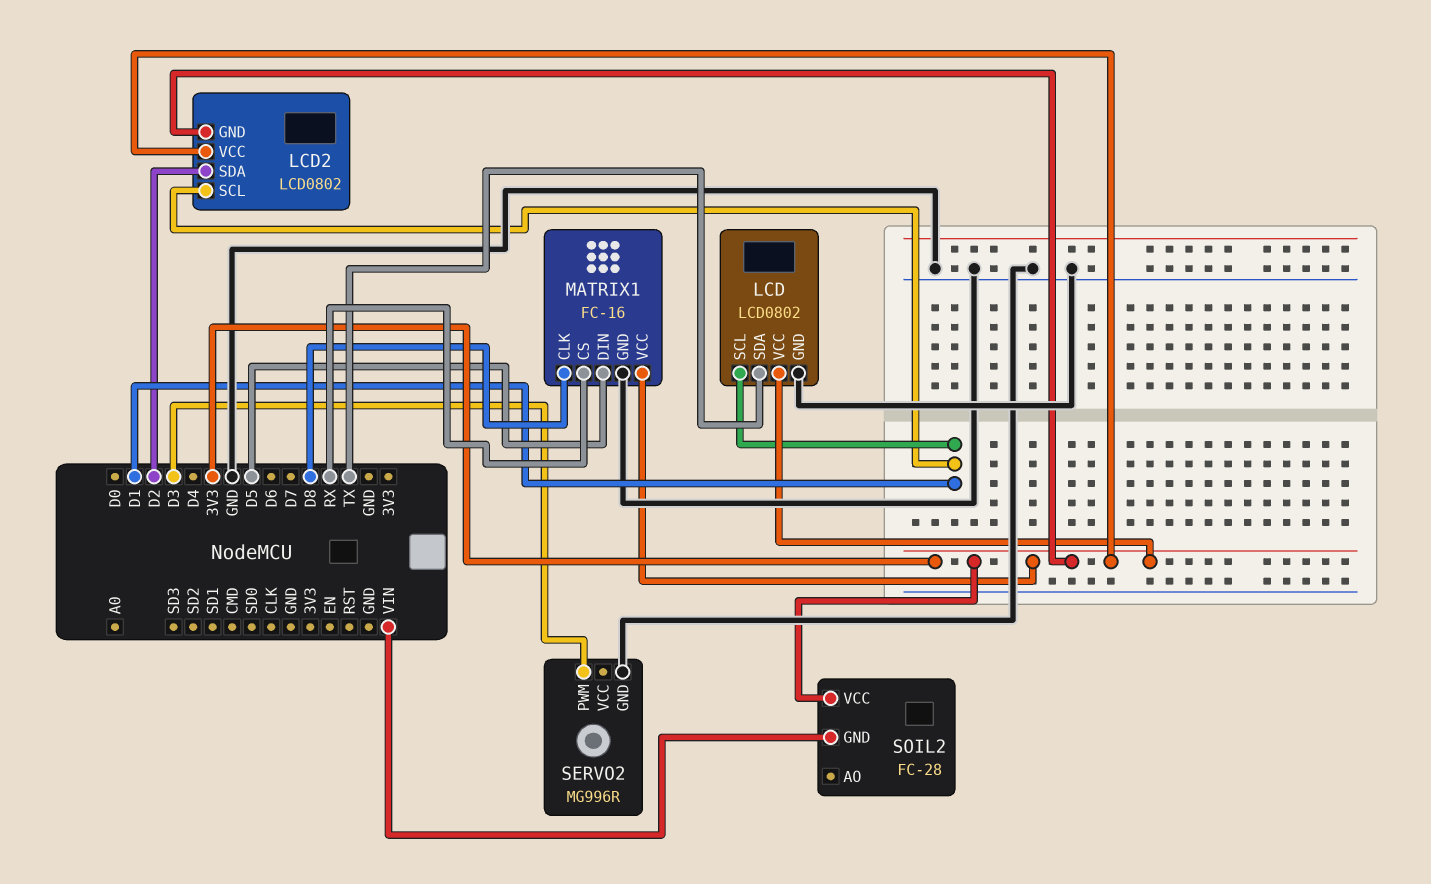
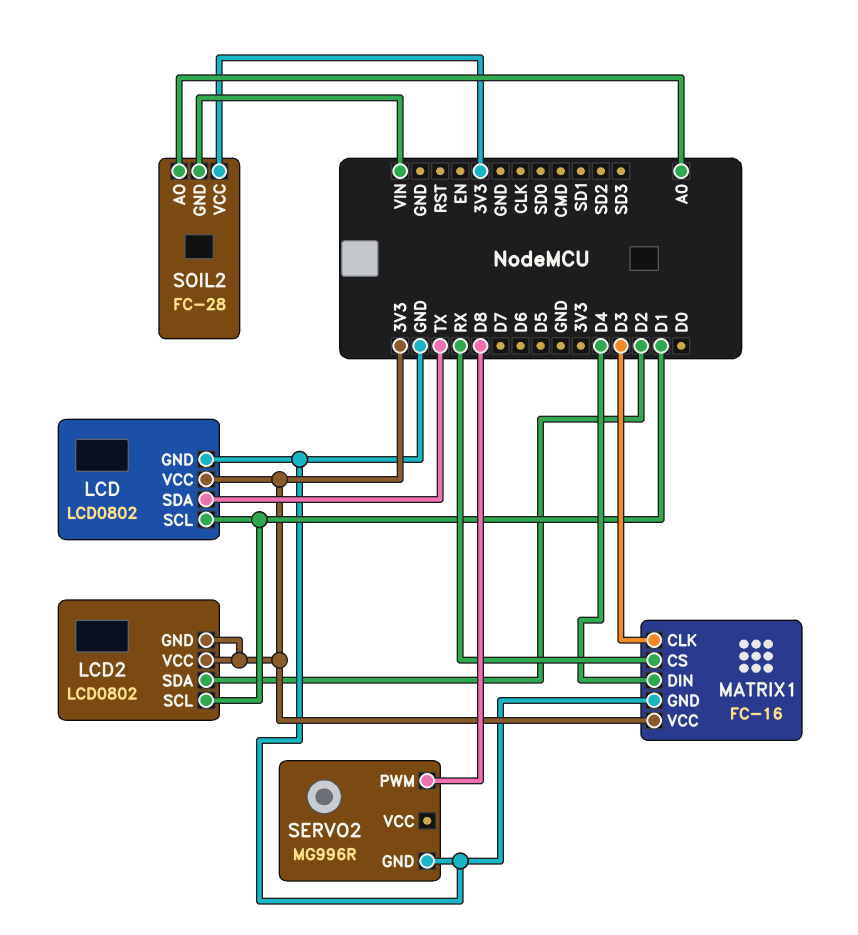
MATRIX1 pin CLK: D8 -> D3
MATRIX1 pin DIN: D5 -> D4
SERVO2 pin PWM: D3 -> D8
SOIL2 pin AO: none -> A0

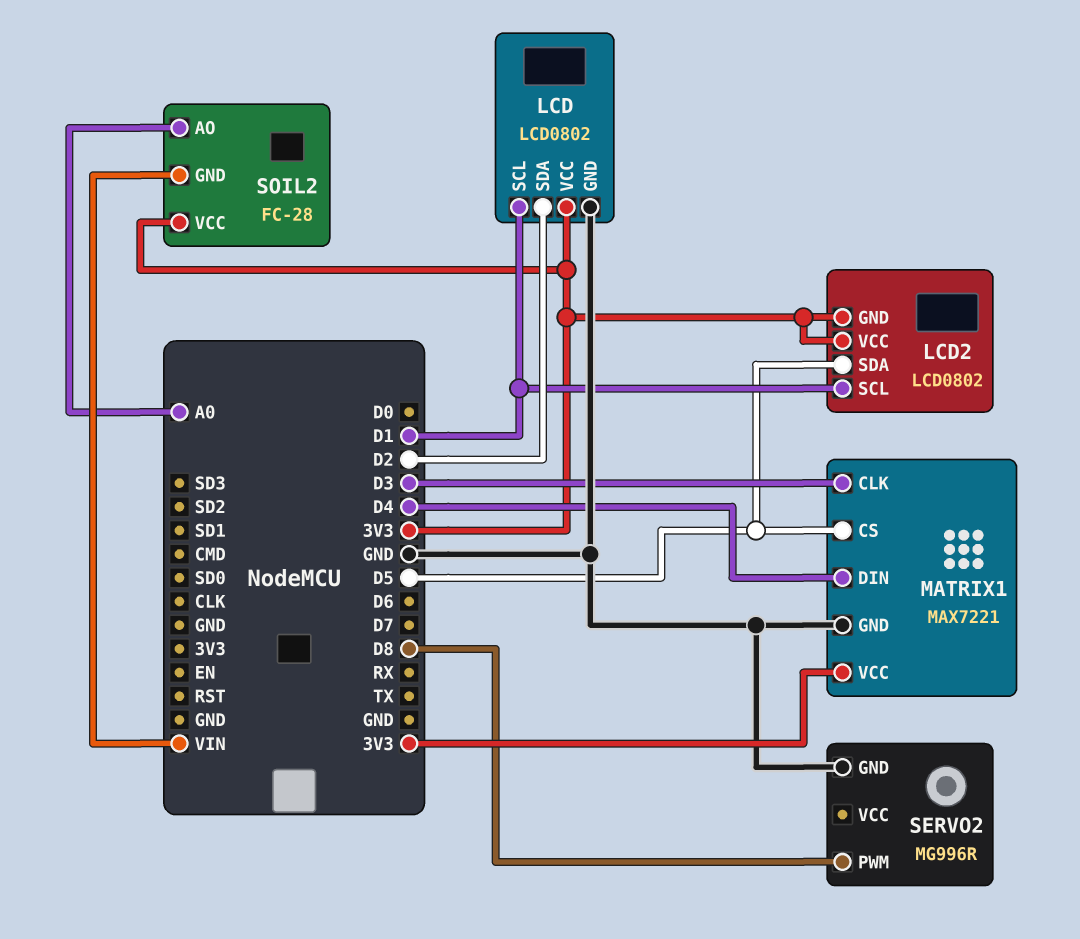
LCD pin SDA: TX -> D2
LCD2 pin SDA: D2 -> D5
MATRIX1: FC-16 -> MAX7221
MATRIX1 pin CS: RX -> D5

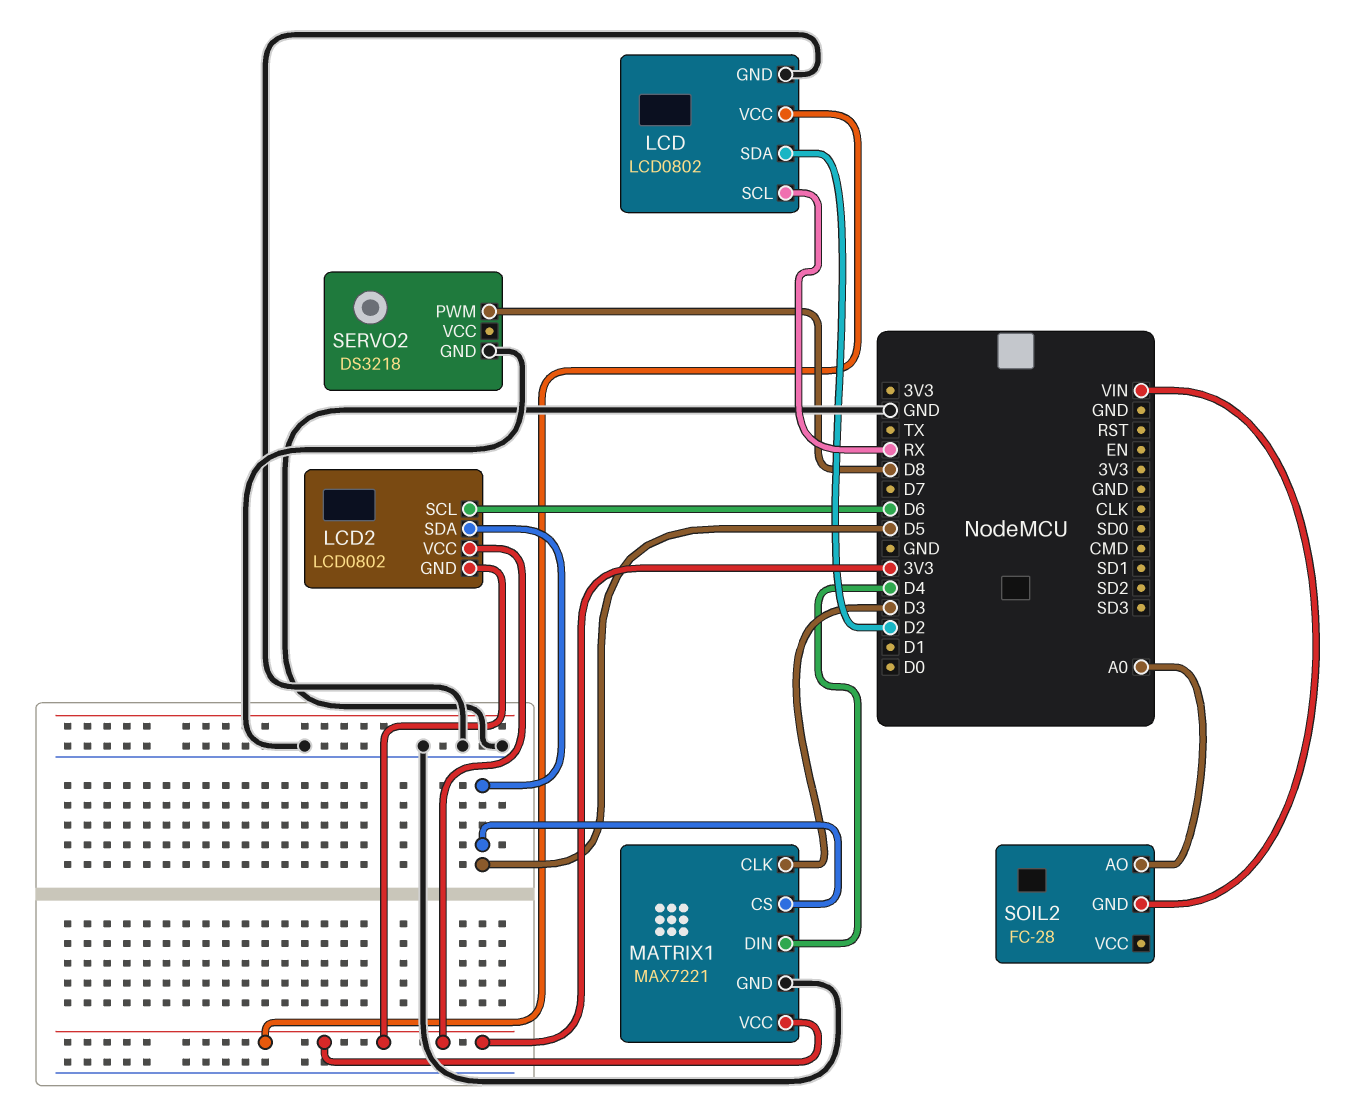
LCD pin SCL: D1 -> RX
LCD2 pin SCL: D1 -> D6
SERVO2: MG996R -> DS3218
SOIL2 pin VCC: 3V3 -> none

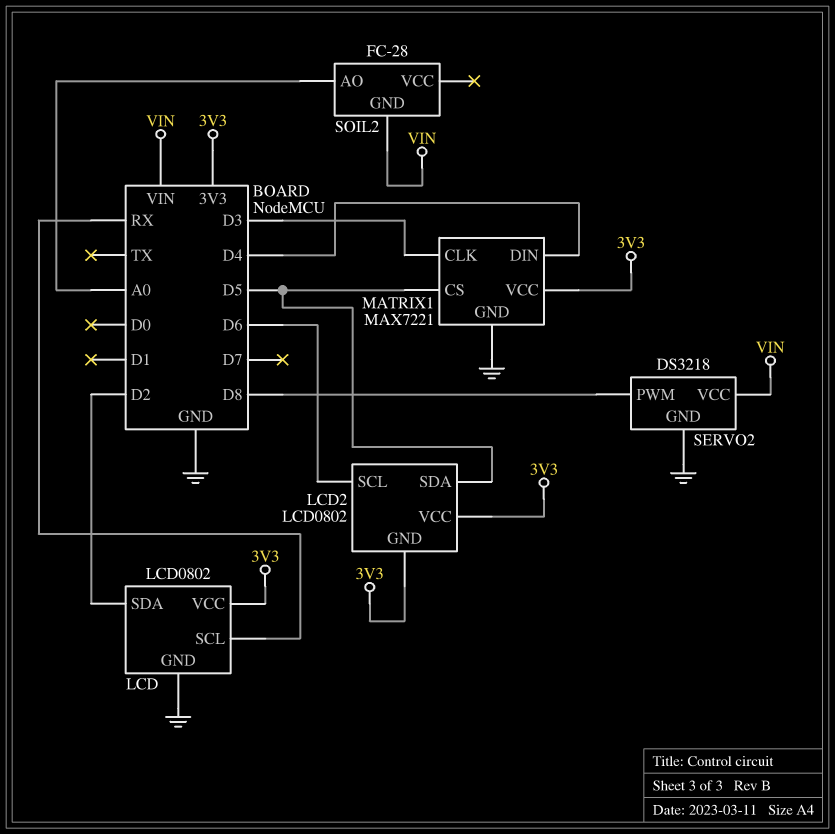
SERVO2 pin VCC: none -> VIN

